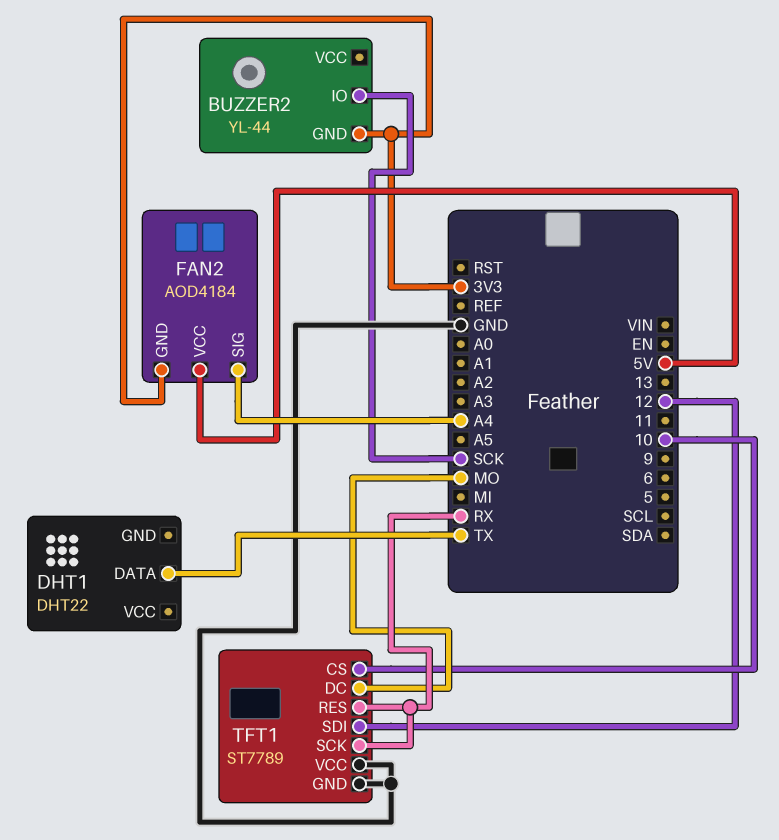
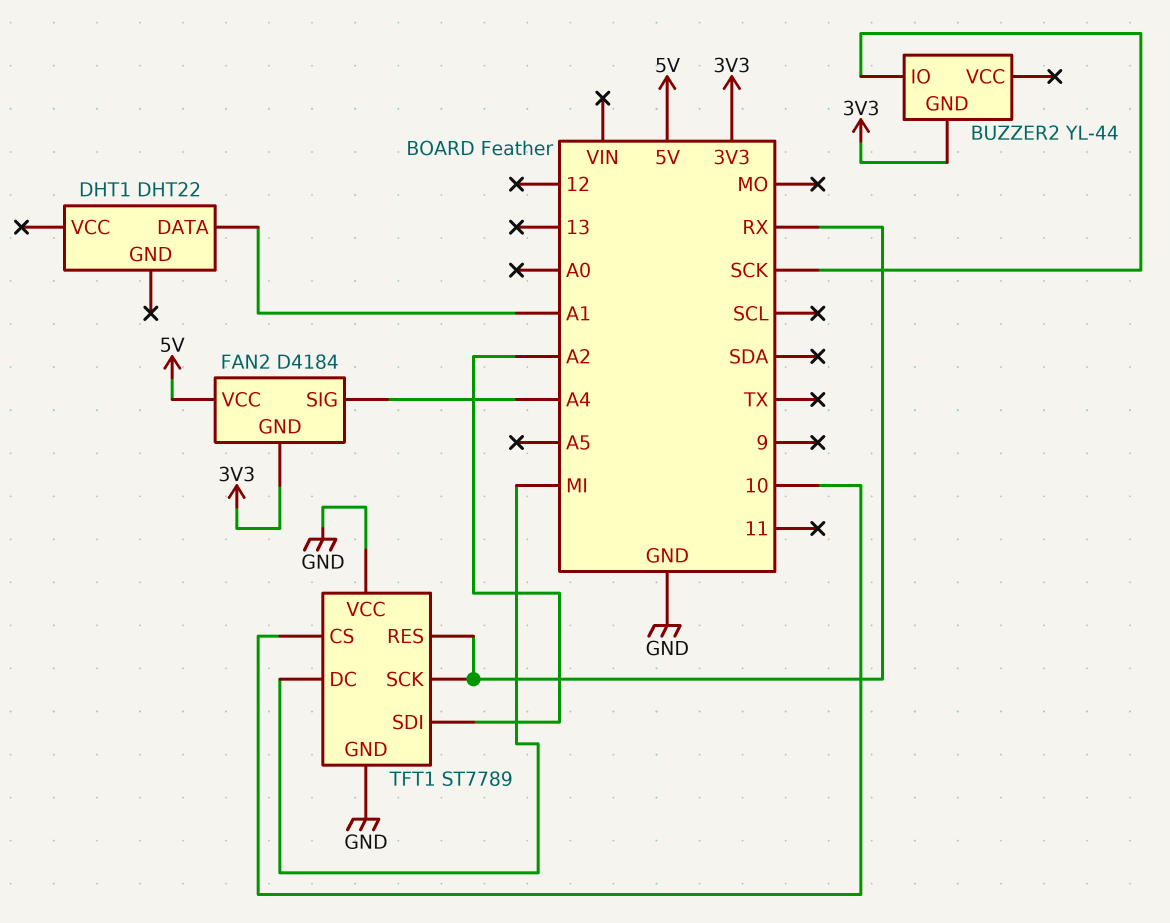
DHT1 pin DATA: TX -> A1
FAN2: AOD4184 -> D4184
TFT1 pin DC: MO -> MI
TFT1 pin SDI: 12 -> A2

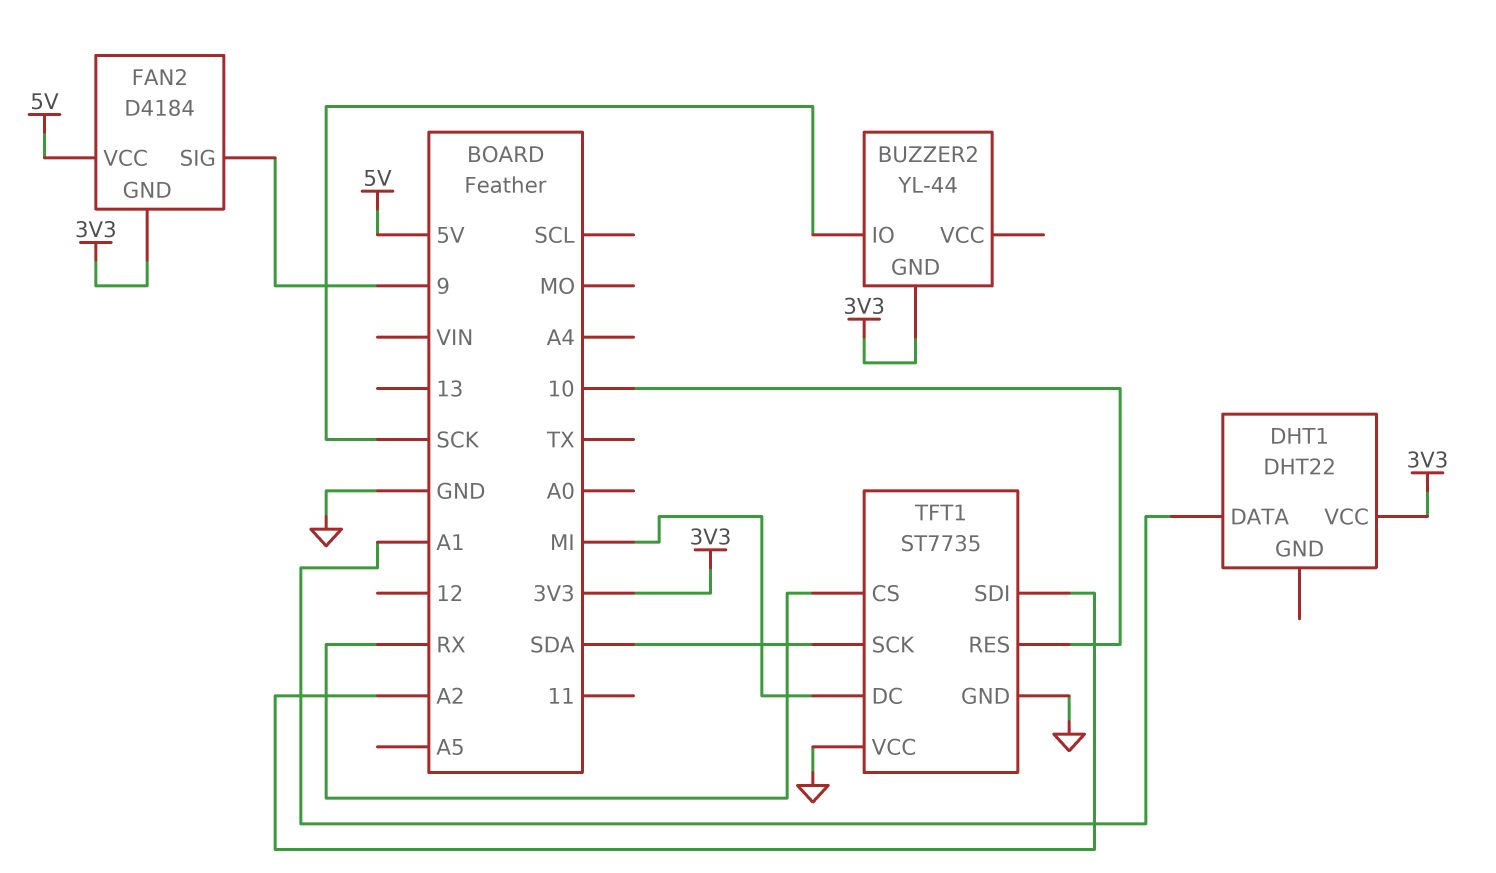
DHT1 pin VCC: none -> 3V3
FAN2 pin SIG: A4 -> 9
TFT1: ST7789 -> ST7735
TFT1 pin CS: 10 -> RX
TFT1 pin RES: RX -> 10
TFT1 pin SCK: RX -> SDA

